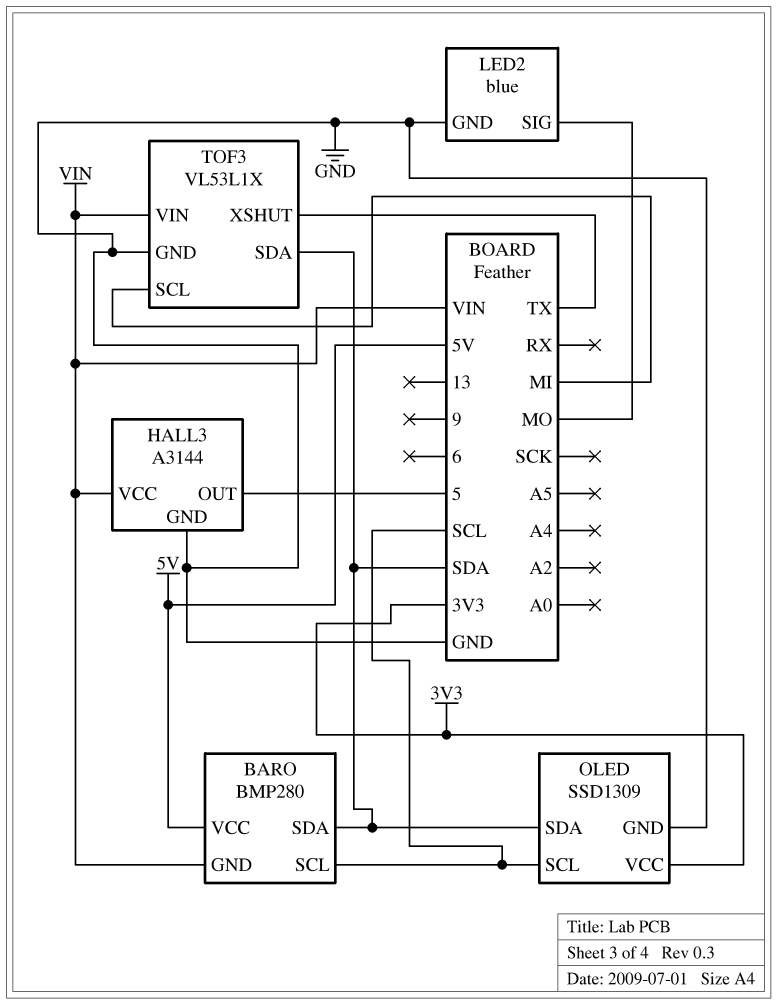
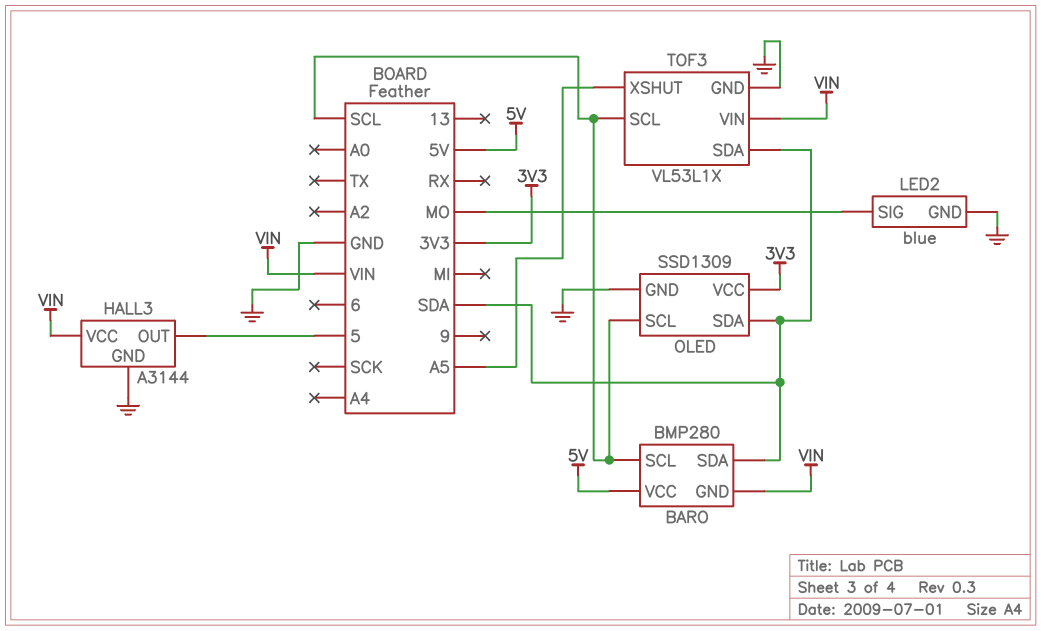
TOF3 pin SCL: MI -> SCL
TOF3 pin XSHUT: TX -> A5

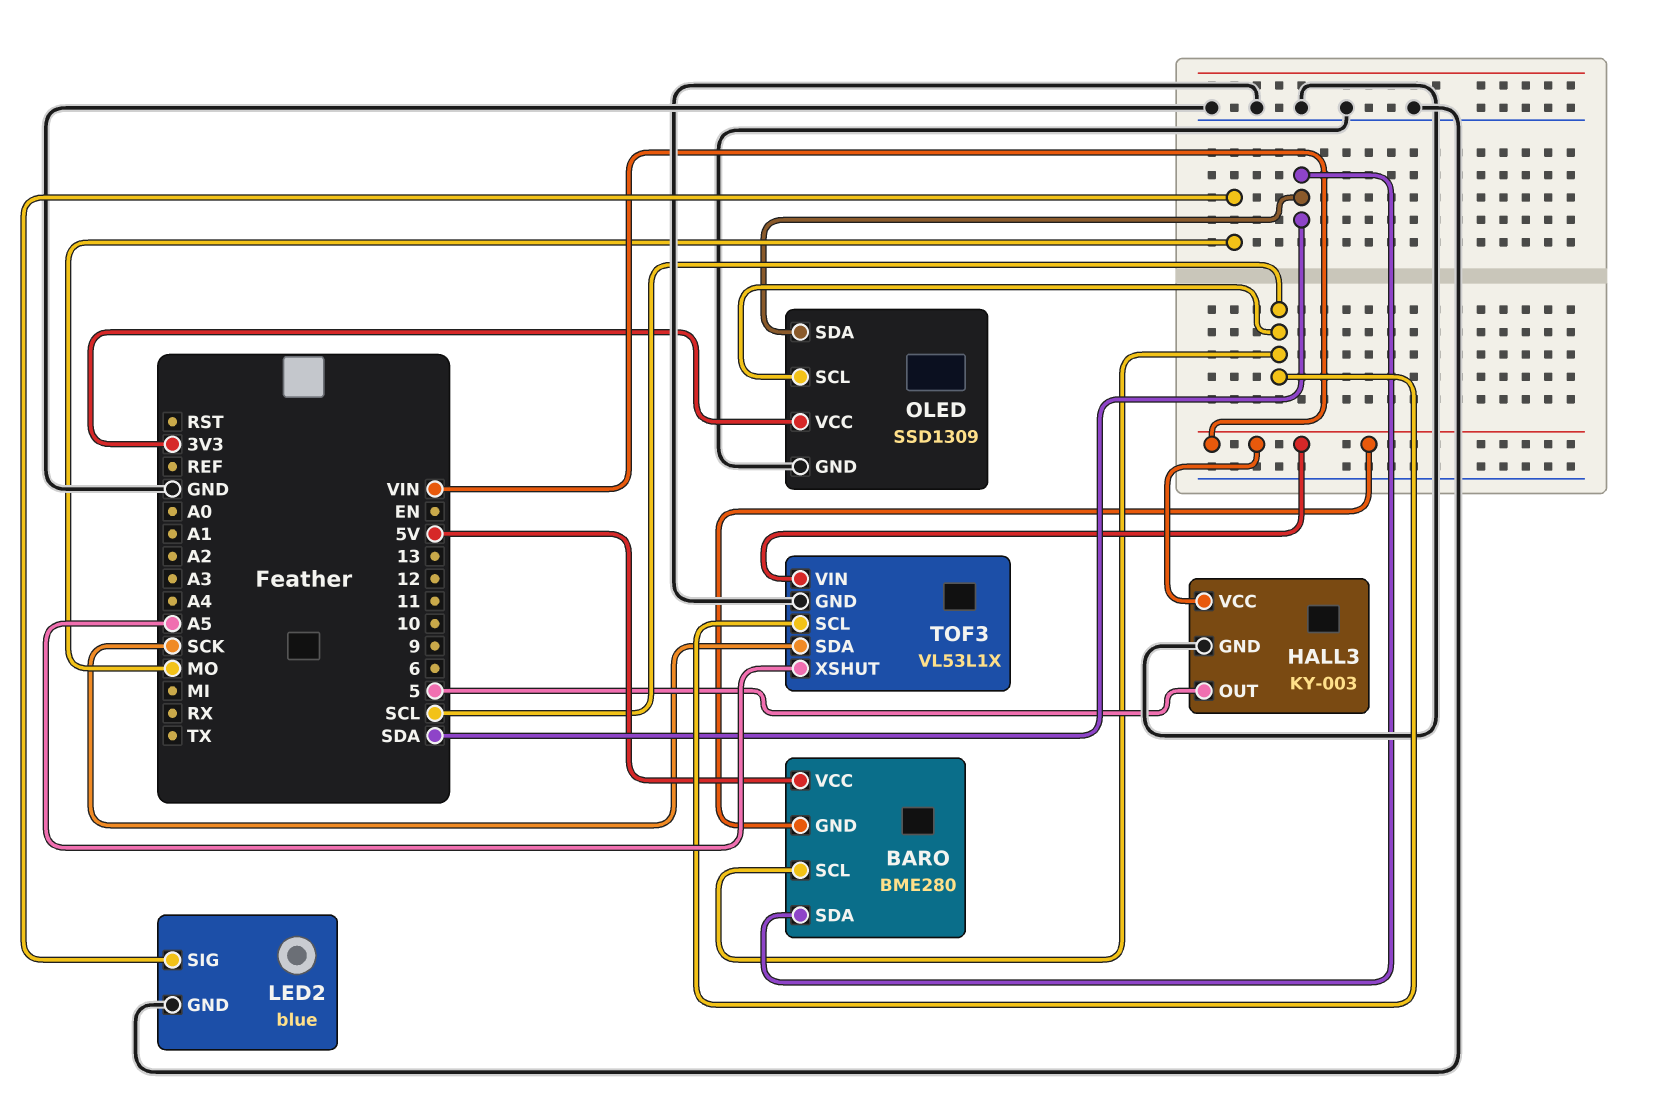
BARO: BMP280 -> BME280
HALL3: A3144 -> KY-003
TOF3 pin SDA: SDA -> SCK

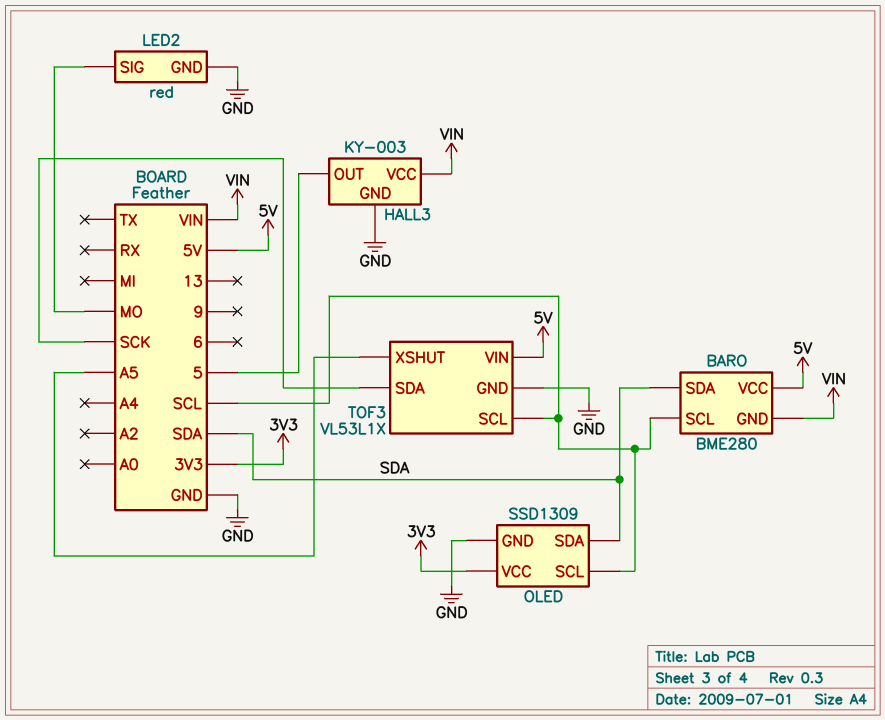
LED2: blue -> red
TOF3 pin VIN: VIN -> 5V

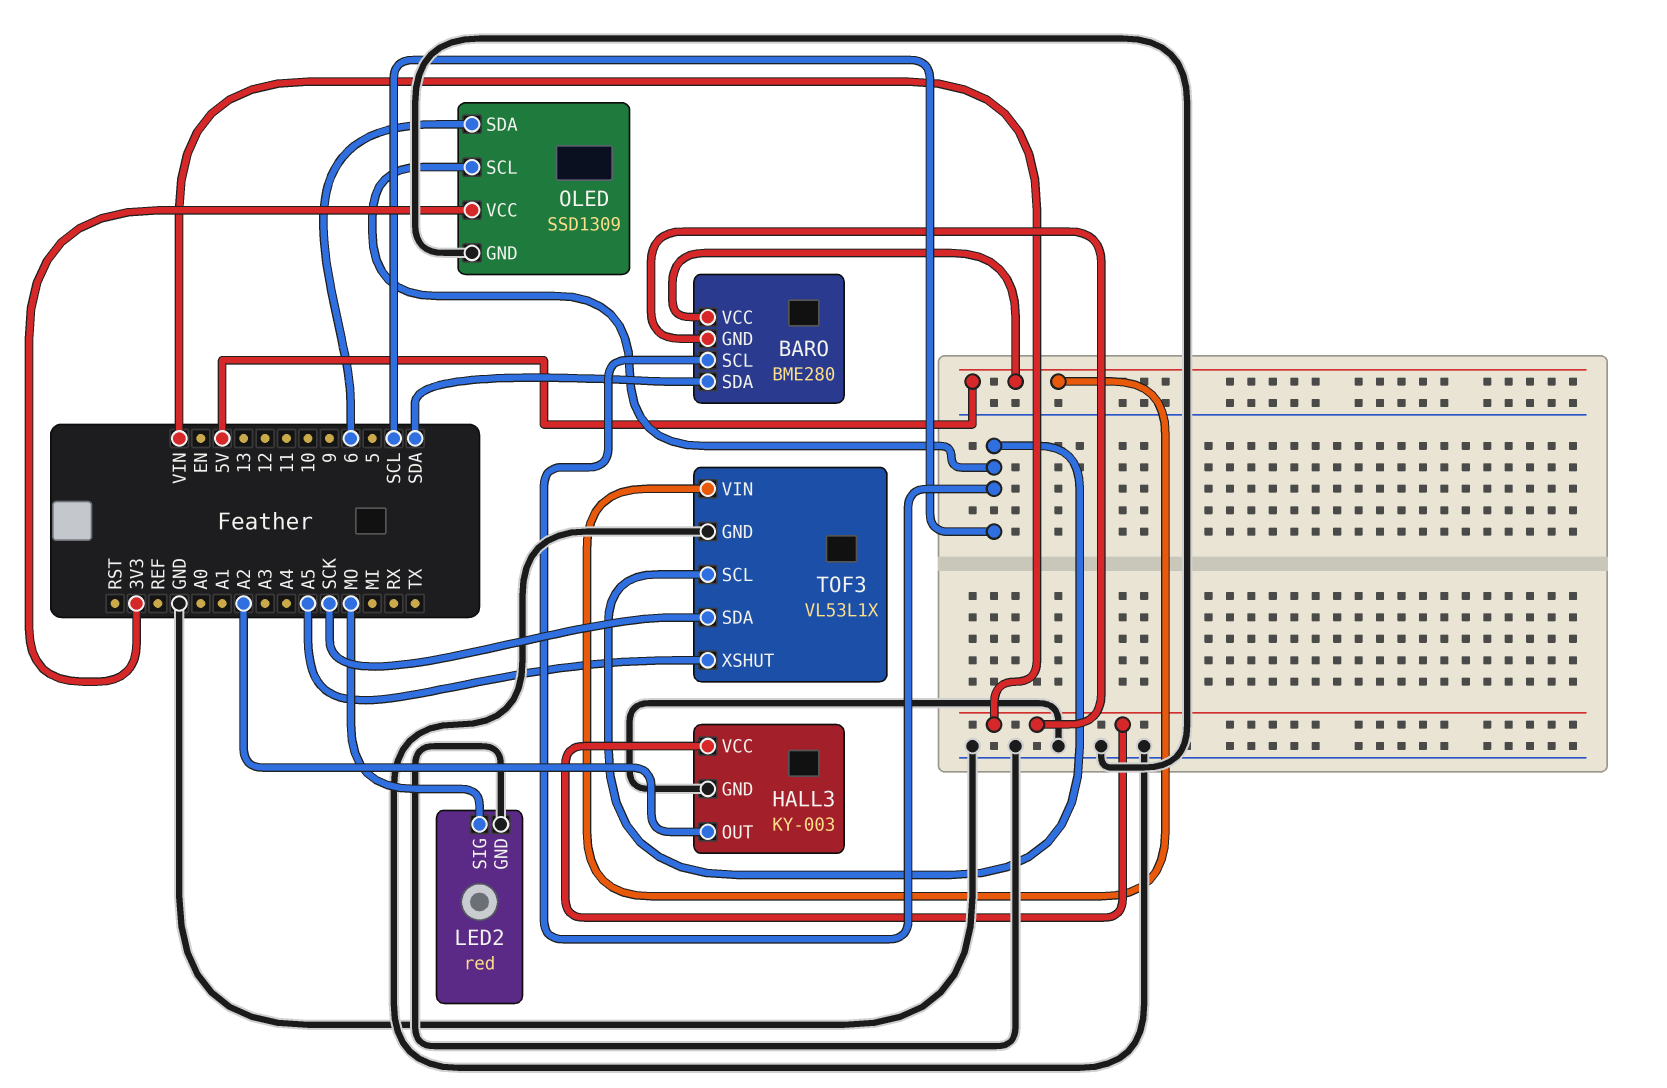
HALL3 pin OUT: 5 -> A2
OLED pin SDA: SDA -> 6

